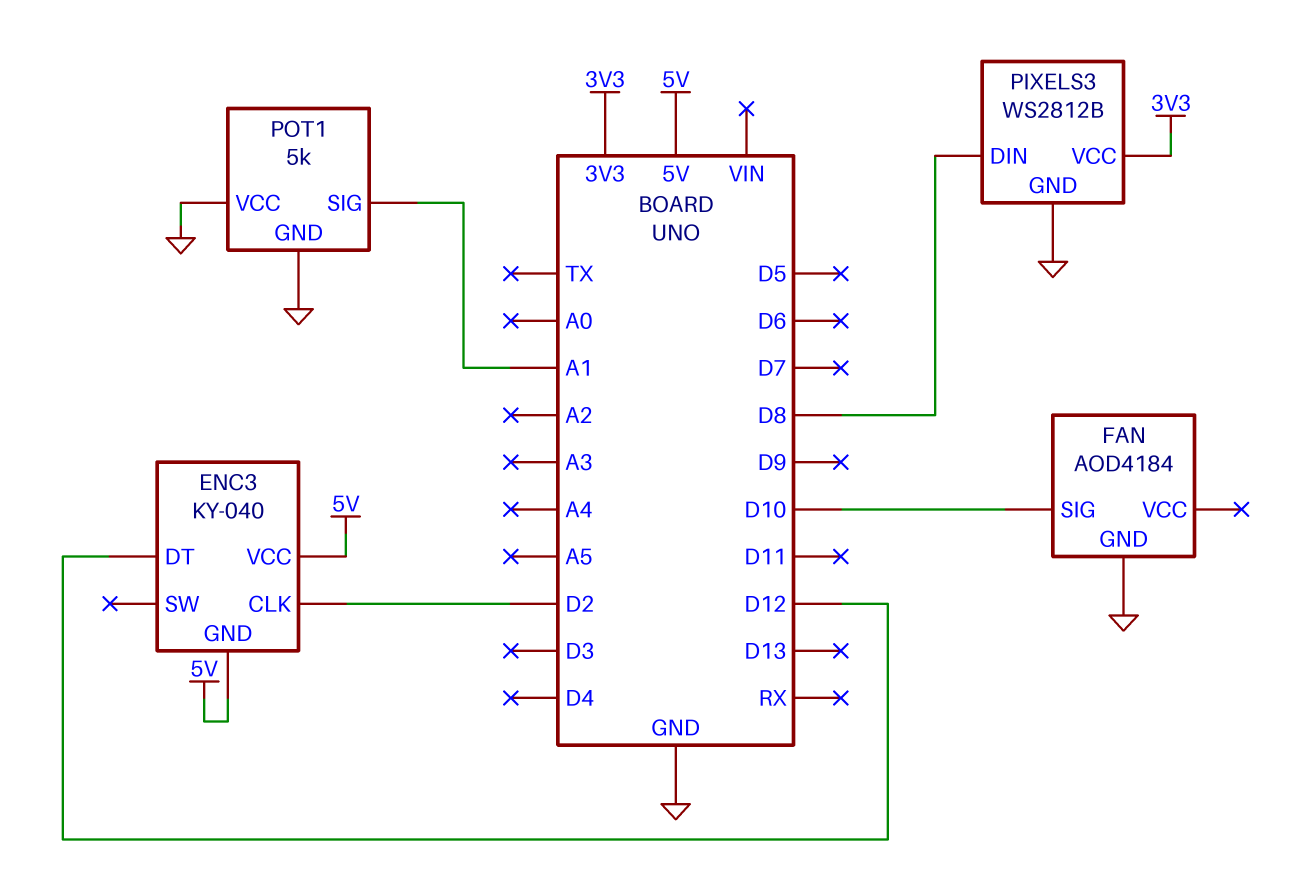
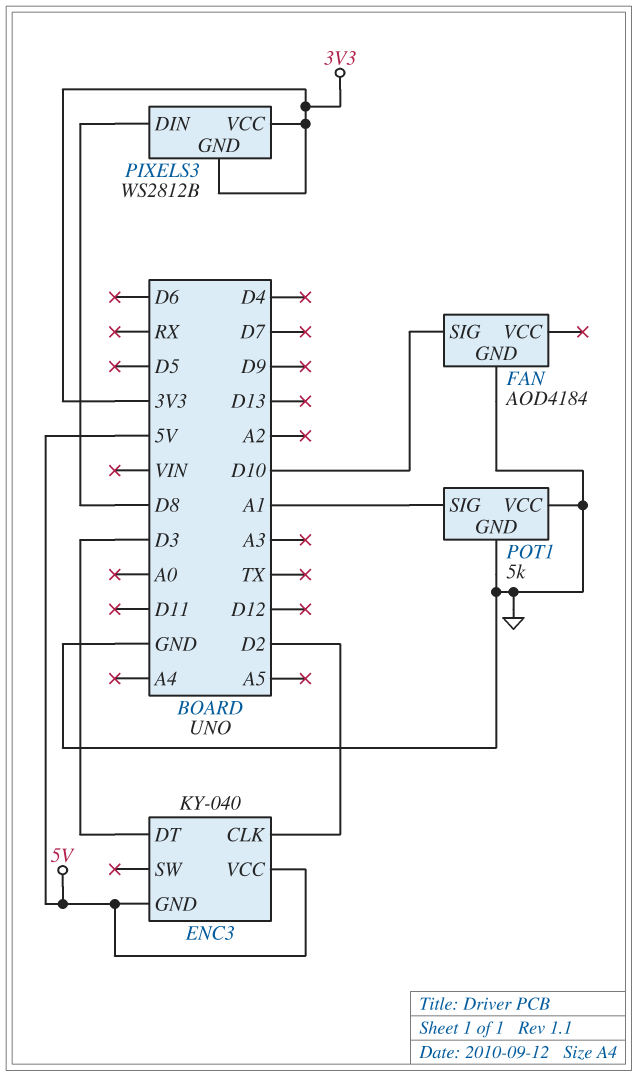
ENC3 pin DT: D12 -> D3
PIXELS3 pin GND: GND -> 3V3

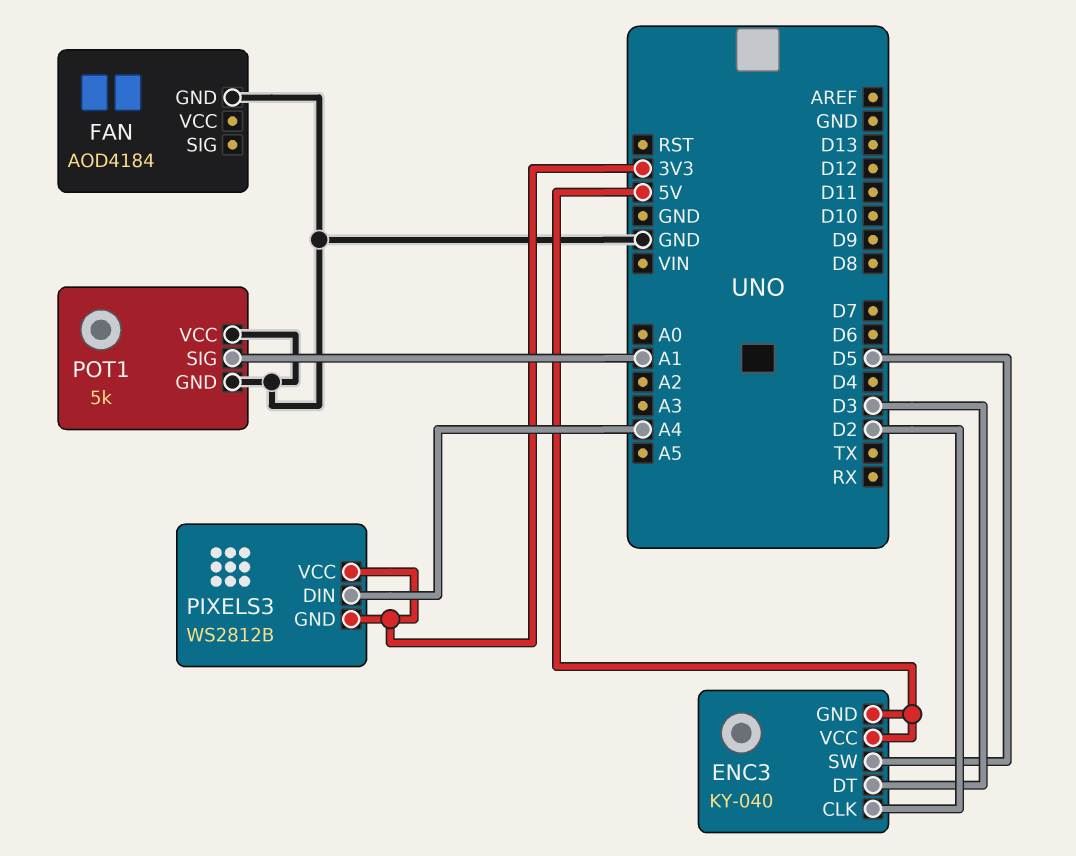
ENC3 pin SW: none -> D5
FAN pin SIG: D10 -> none
PIXELS3 pin DIN: D8 -> A4

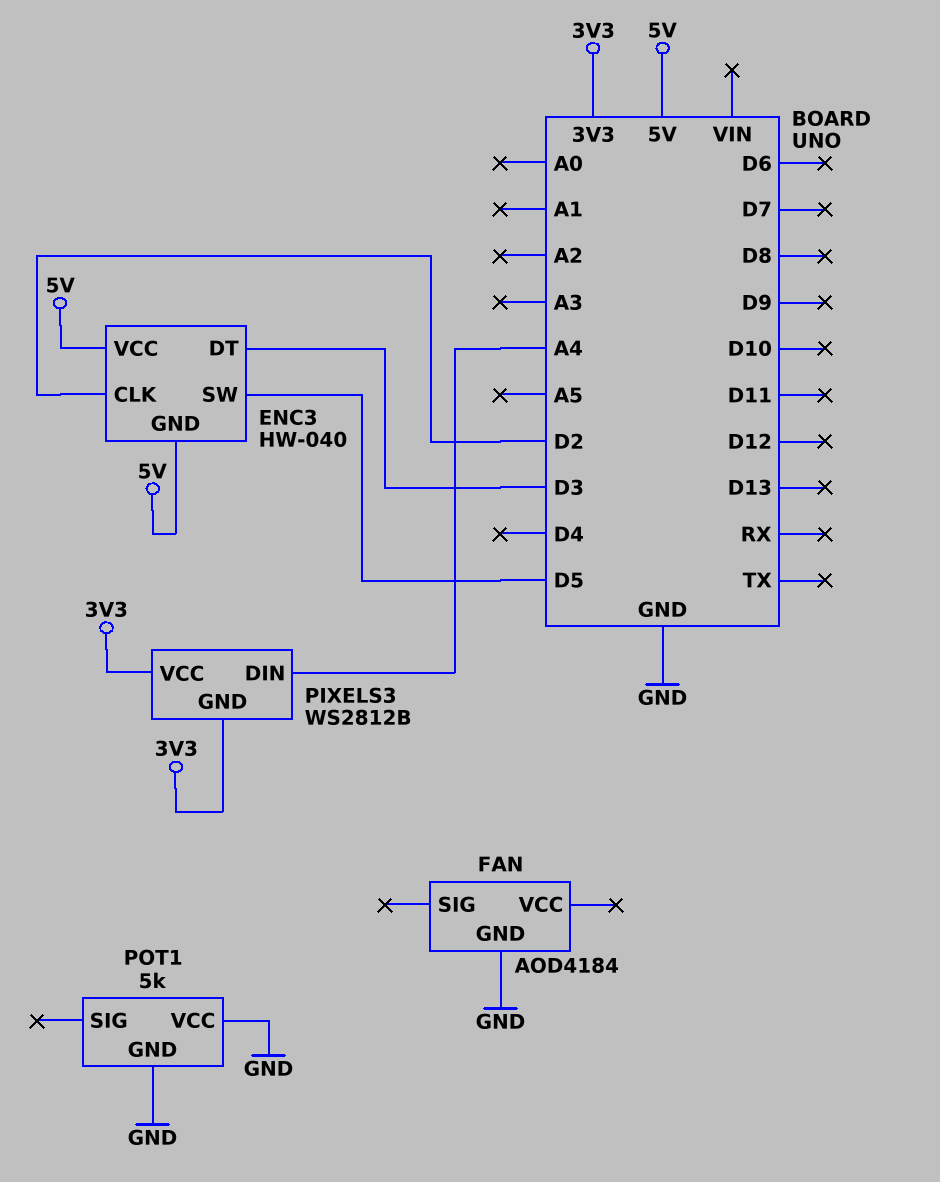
ENC3: KY-040 -> HW-040
POT1 pin SIG: A1 -> none

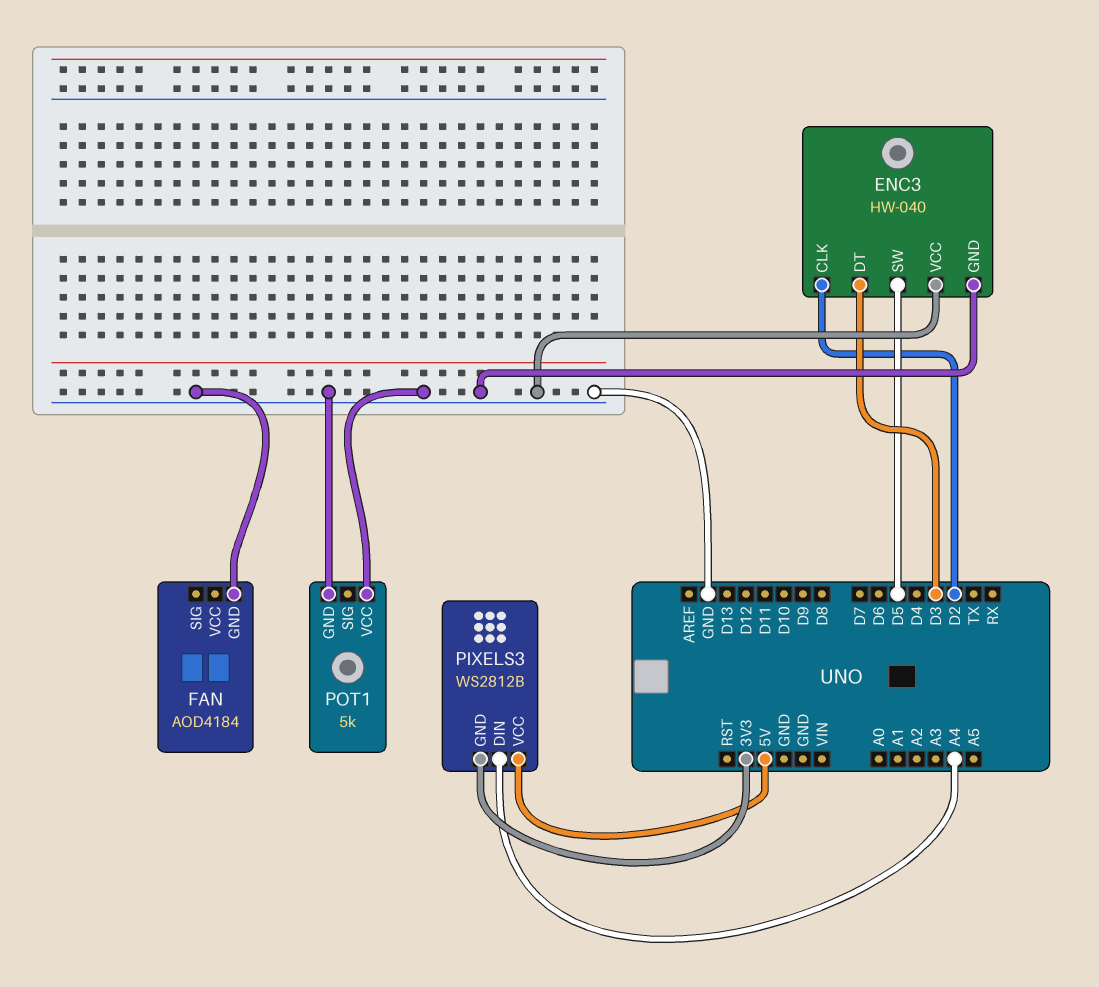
ENC3 pin GND: 5V -> GND
ENC3 pin VCC: 5V -> GND
PIXELS3 pin VCC: 3V3 -> 5V

